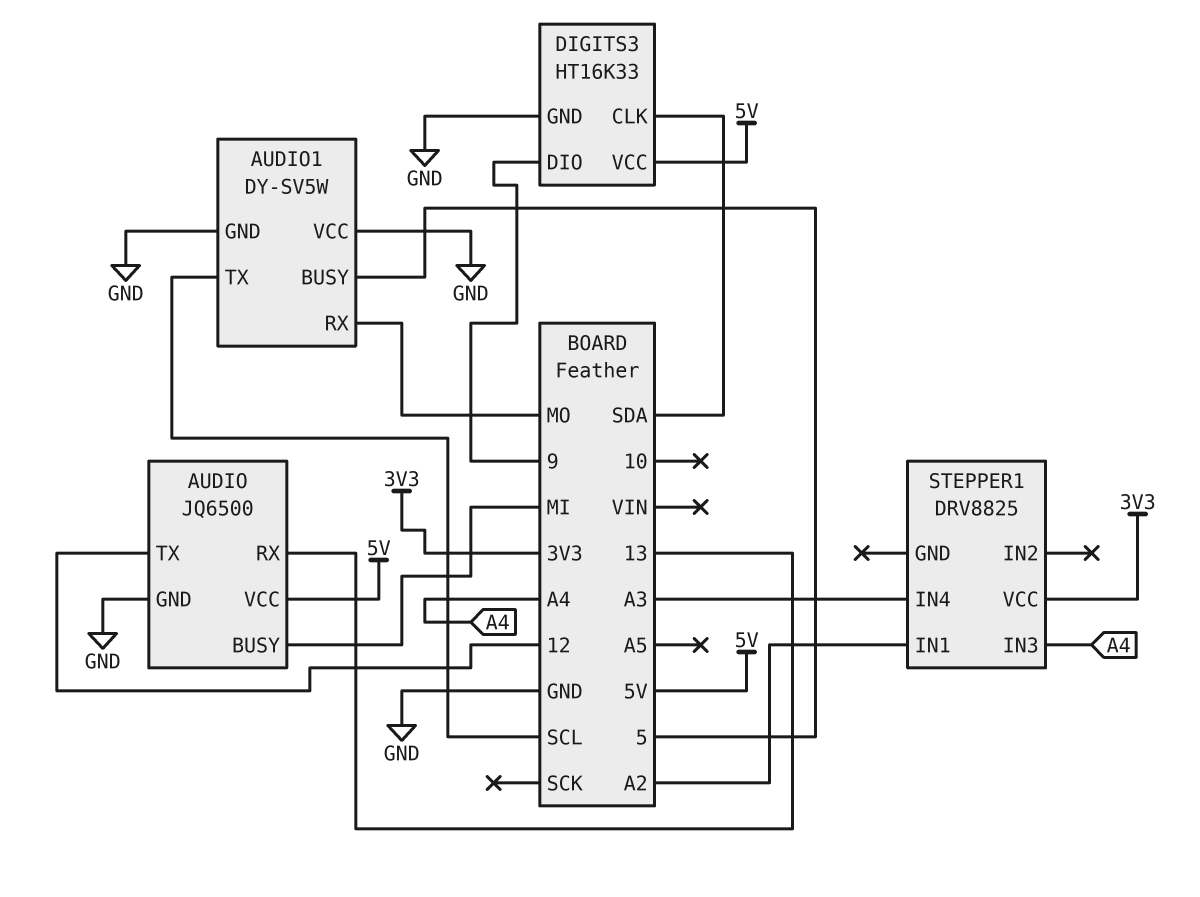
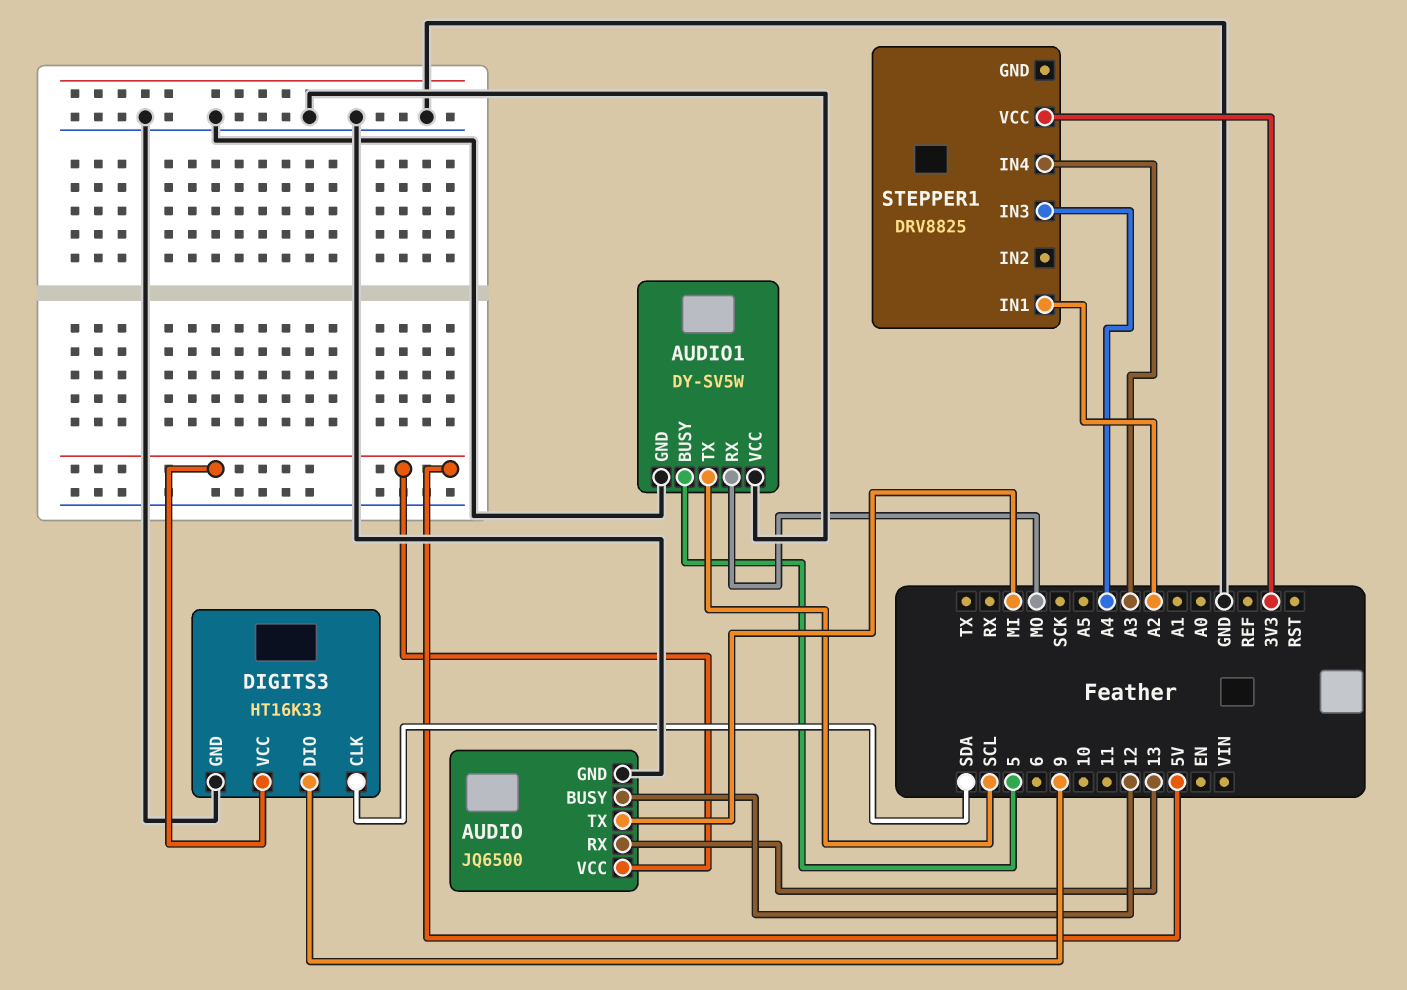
AUDIO pin BUSY: MI -> 12
AUDIO pin TX: 12 -> MI

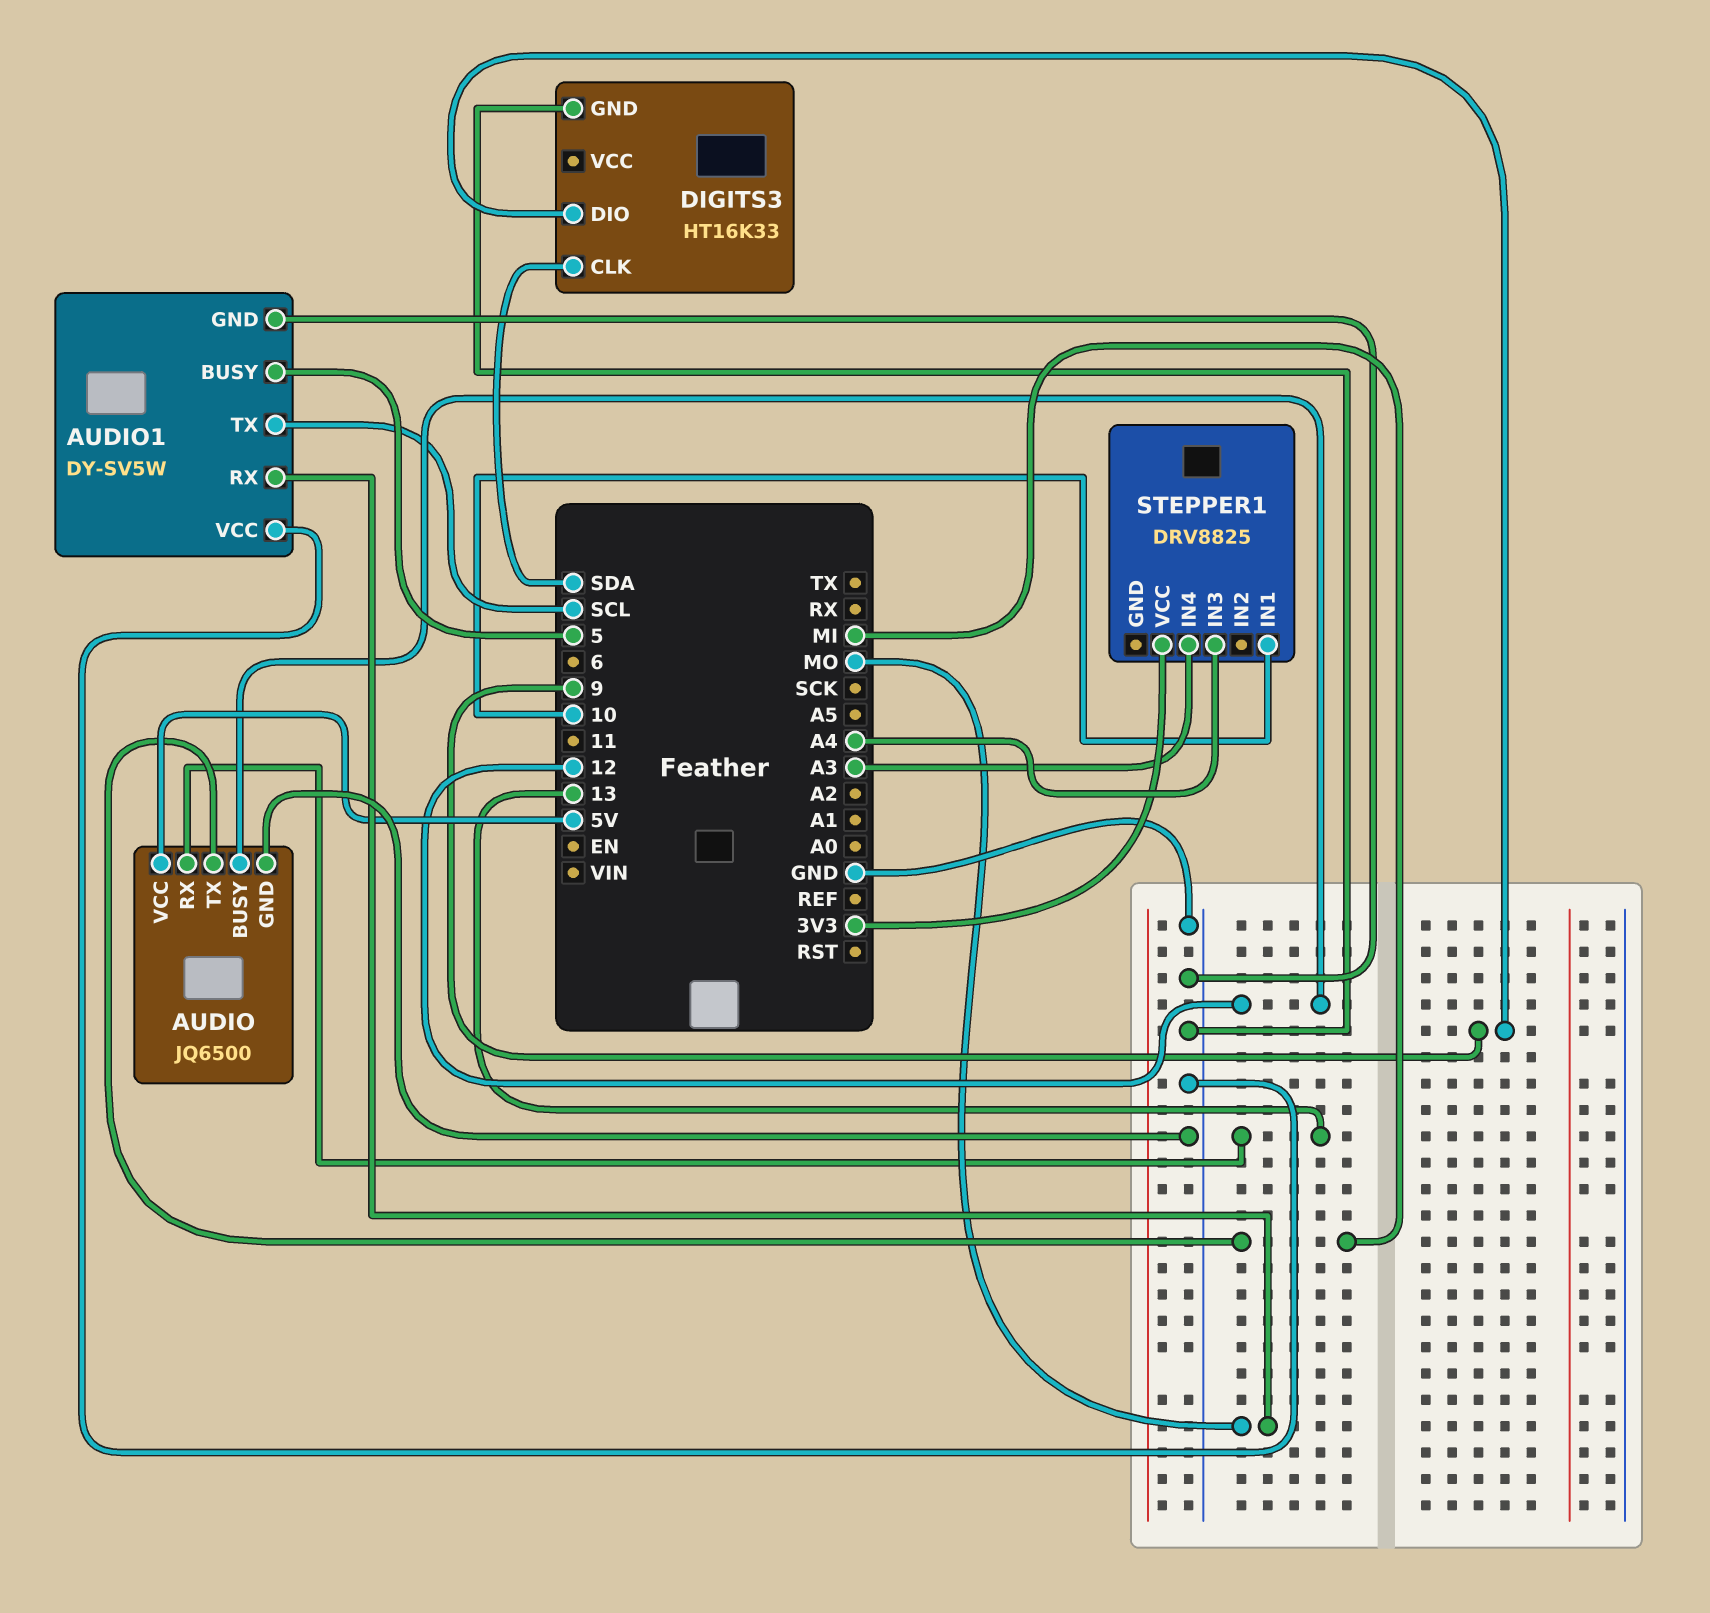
DIGITS3 pin VCC: 5V -> none
STEPPER1 pin IN1: A2 -> 10

